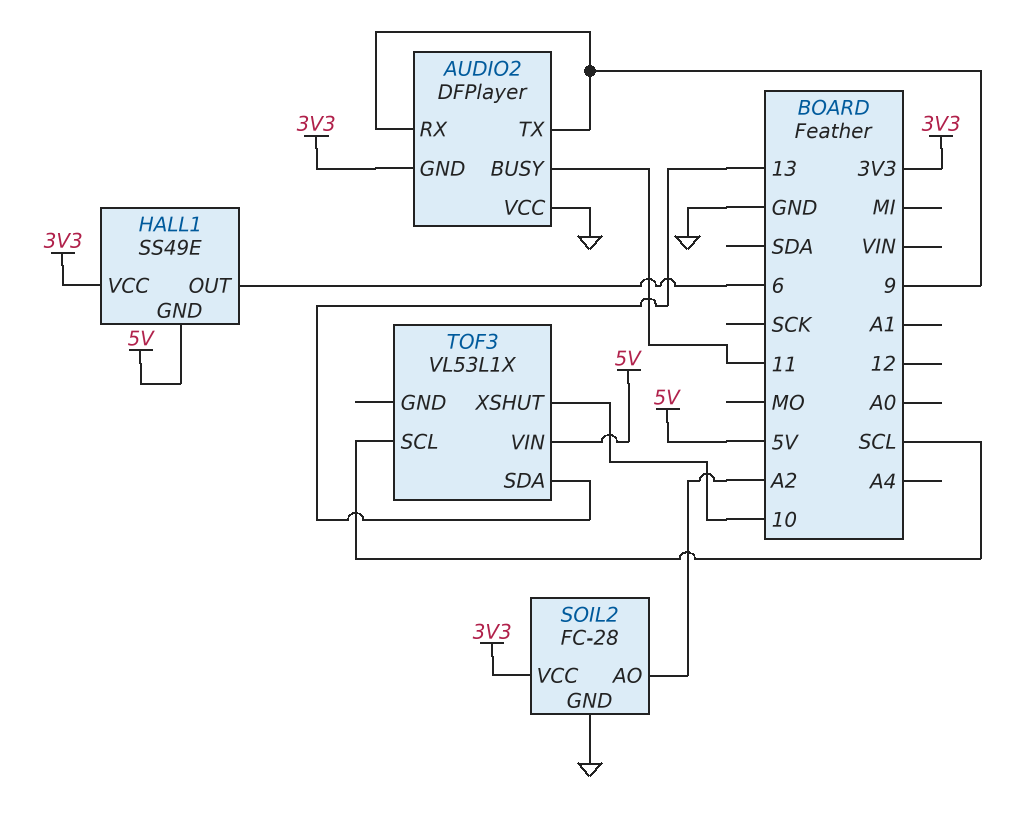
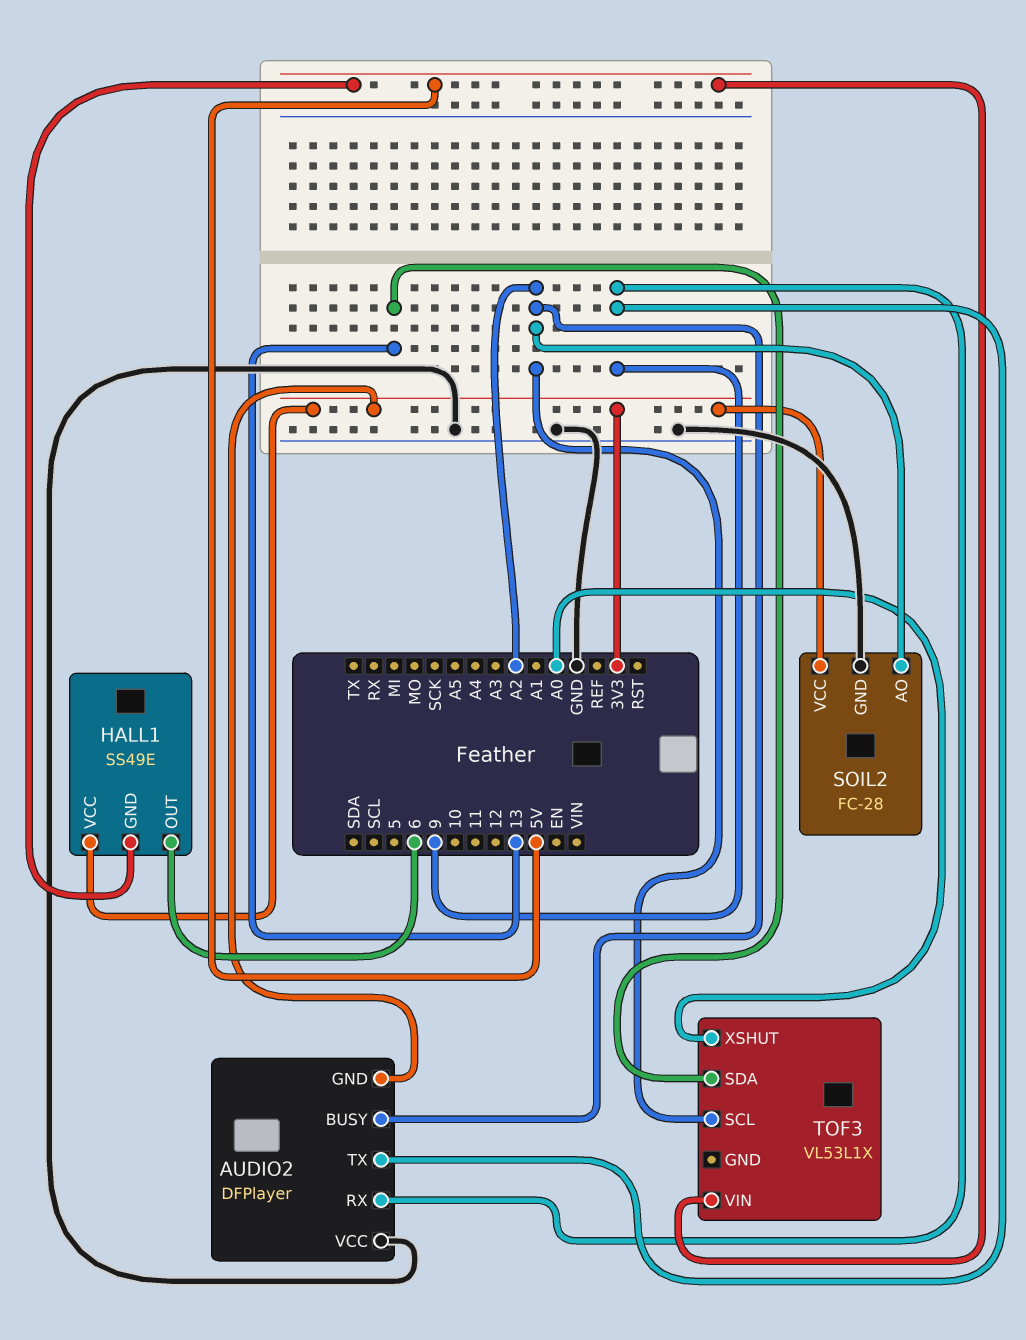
AUDIO2 pin BUSY: 11 -> A2
TOF3 pin SCL: SCL -> A2
TOF3 pin XSHUT: 10 -> A0

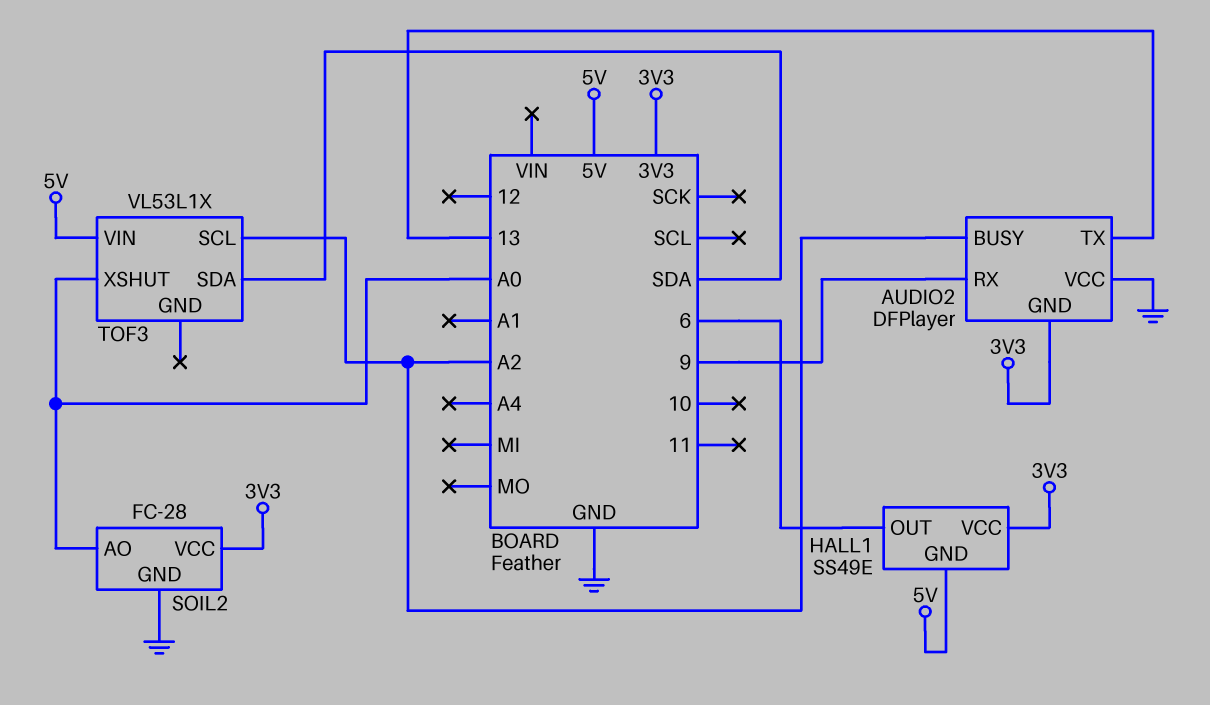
AUDIO2 pin TX: 9 -> 13
SOIL2 pin AO: A2 -> A0
TOF3 pin SDA: 13 -> SDA

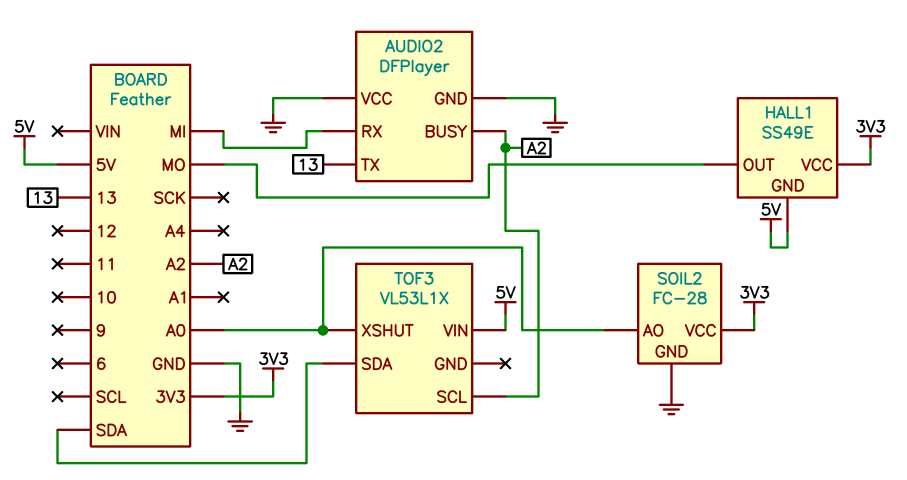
AUDIO2 pin GND: 3V3 -> GND
AUDIO2 pin RX: 9 -> MI
HALL1 pin OUT: 6 -> MO

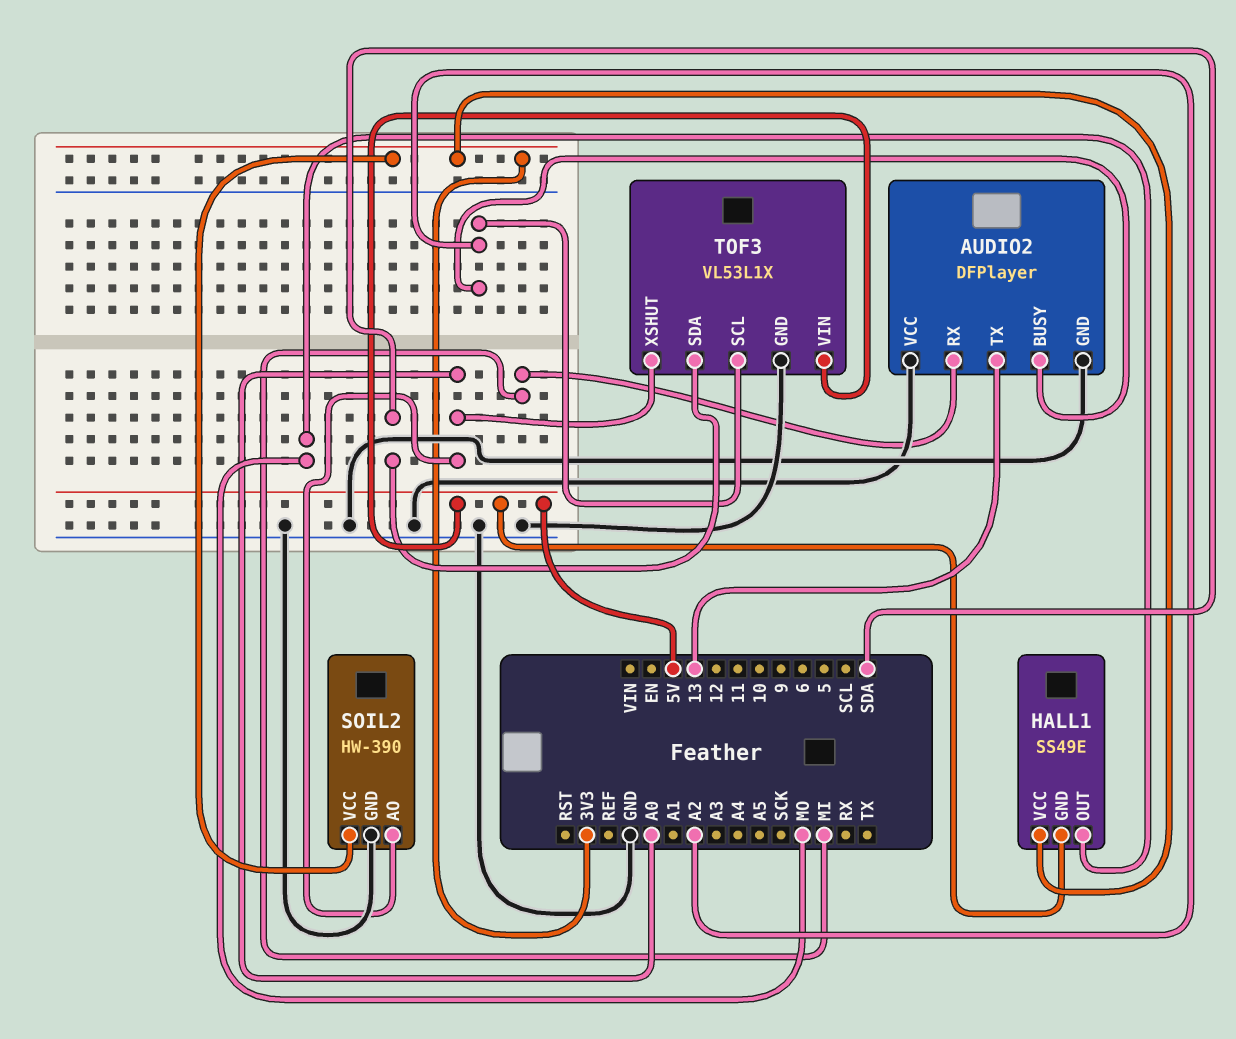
SOIL2: FC-28 -> HW-390
TOF3 pin GND: none -> GND

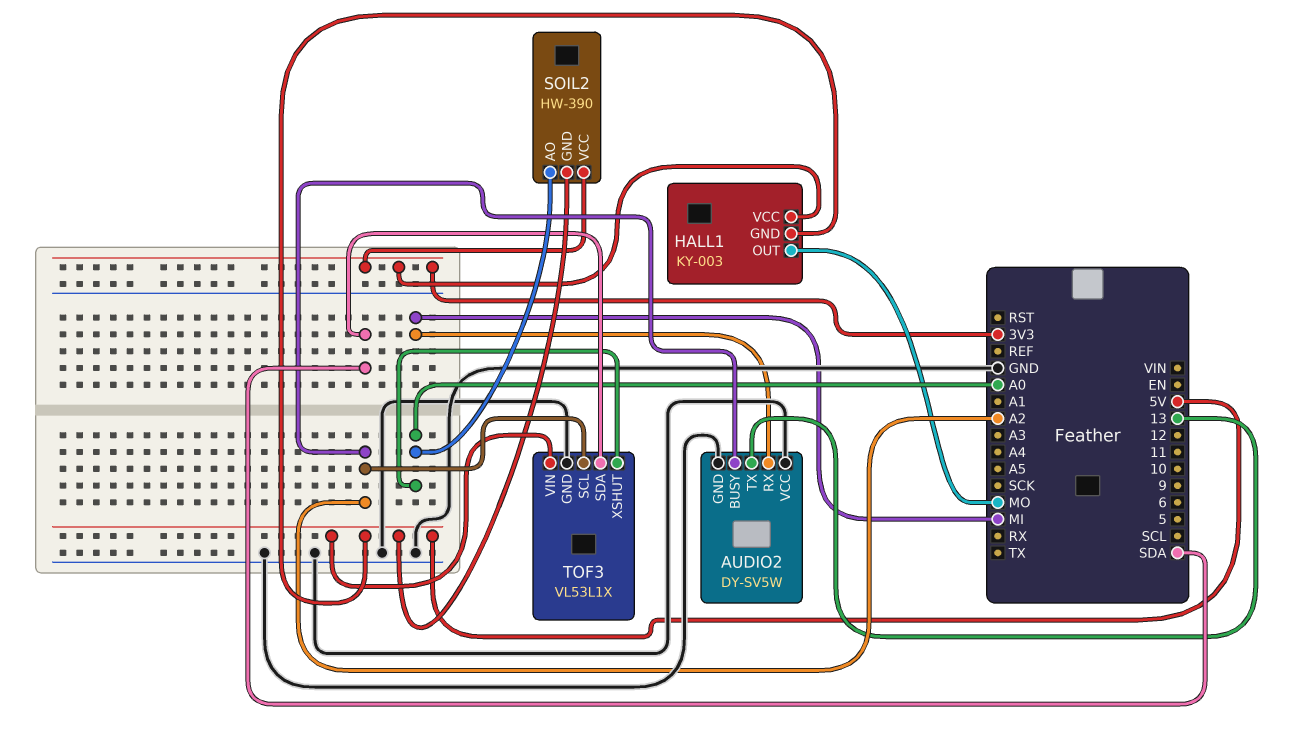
AUDIO2: DFPlayer -> DY-SV5W
HALL1: SS49E -> KY-003
SOIL2 pin GND: GND -> 5V

